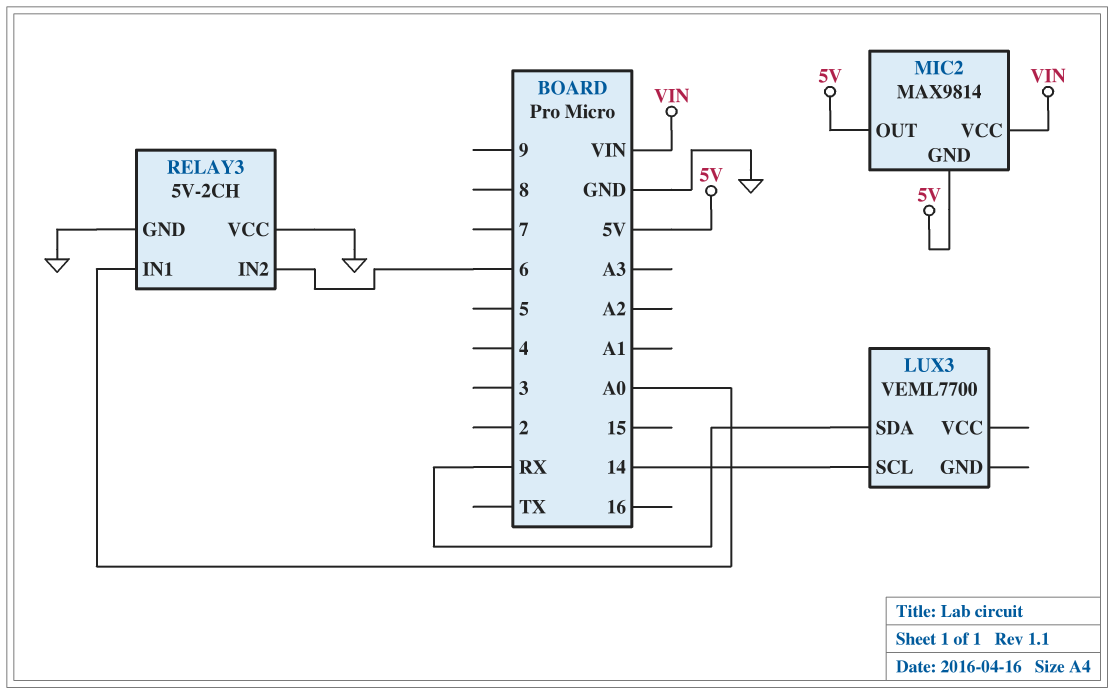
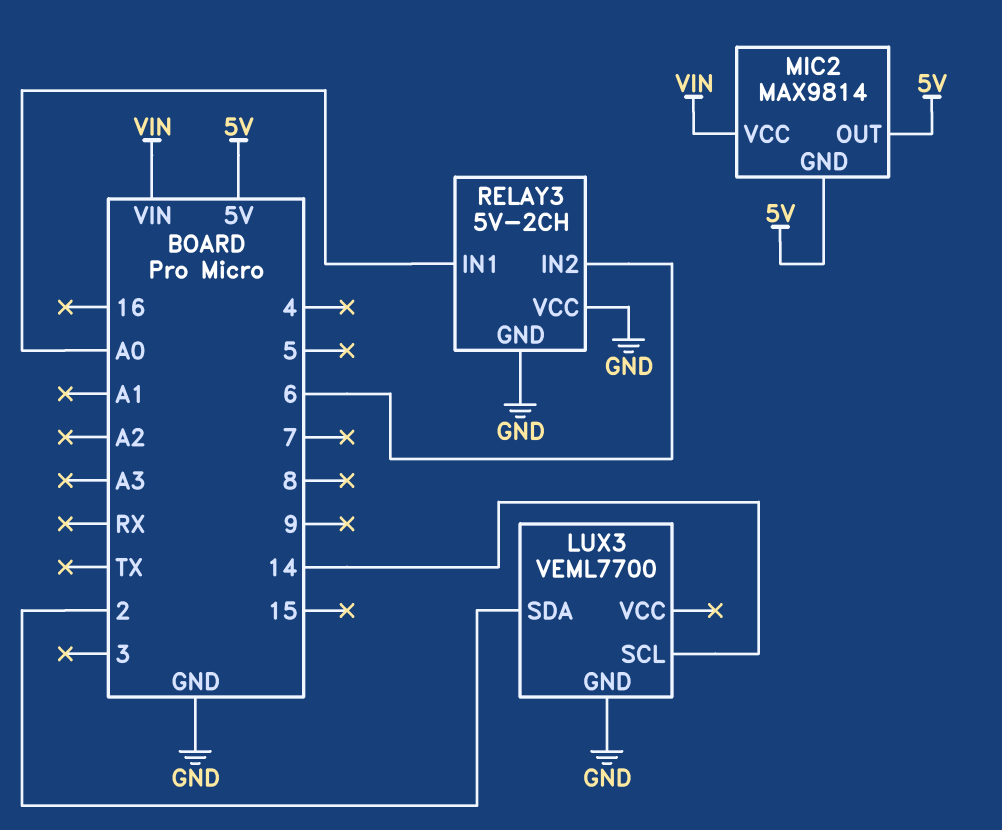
LUX3 pin GND: none -> GND
LUX3 pin SDA: RX -> 2

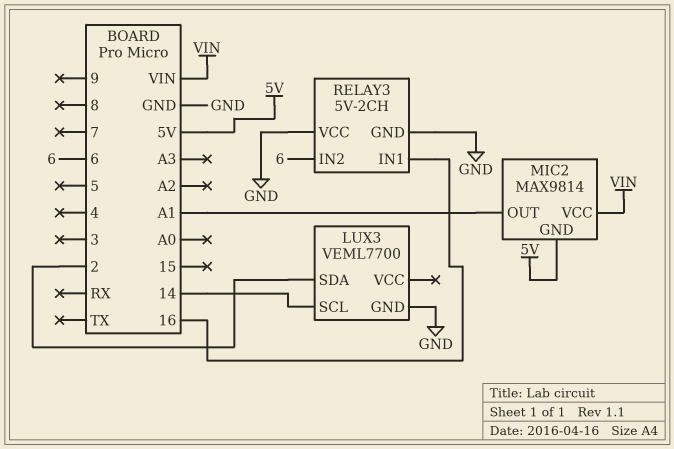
MIC2 pin OUT: 5V -> A1
RELAY3 pin IN1: A0 -> 16

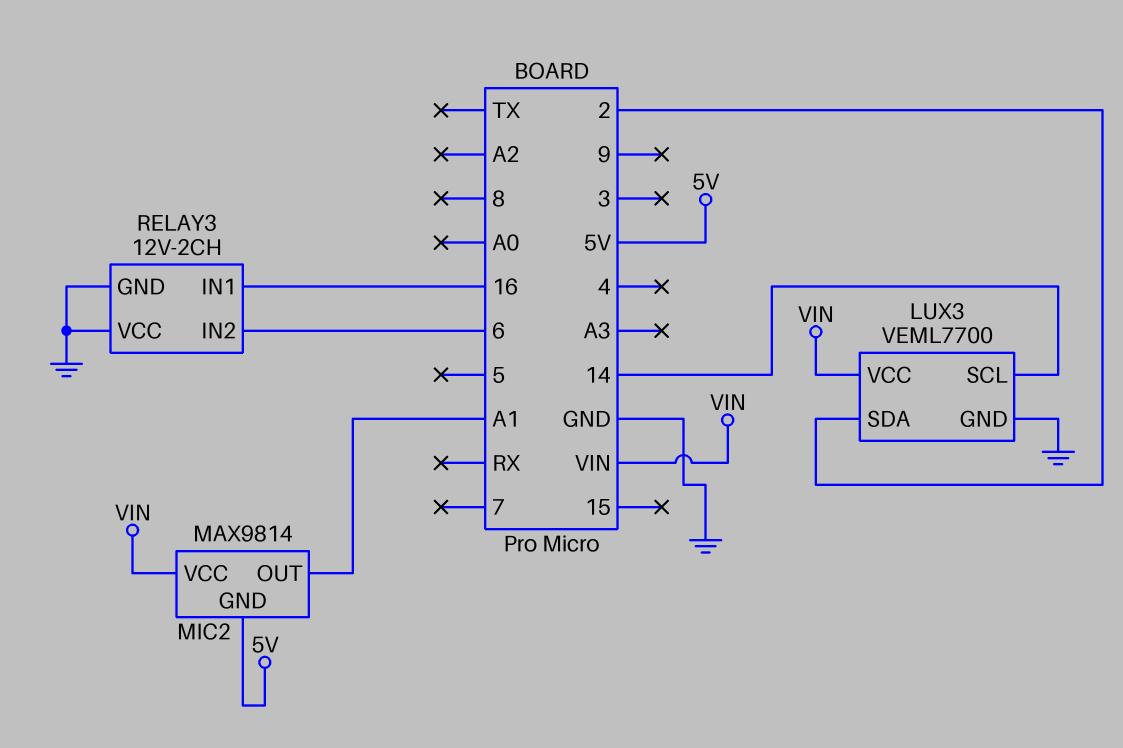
LUX3 pin VCC: none -> VIN
RELAY3: 5V-2CH -> 12V-2CH

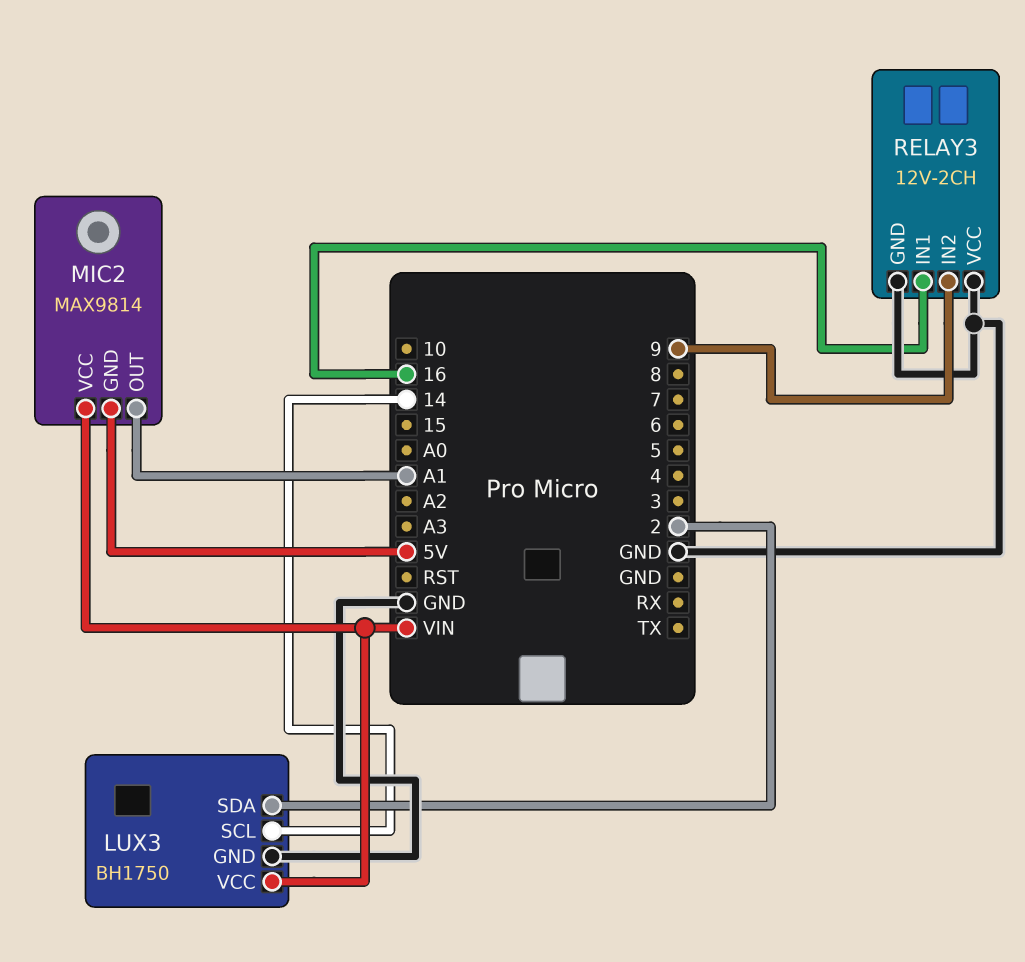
LUX3: VEML7700 -> BH1750
RELAY3 pin IN2: 6 -> 9

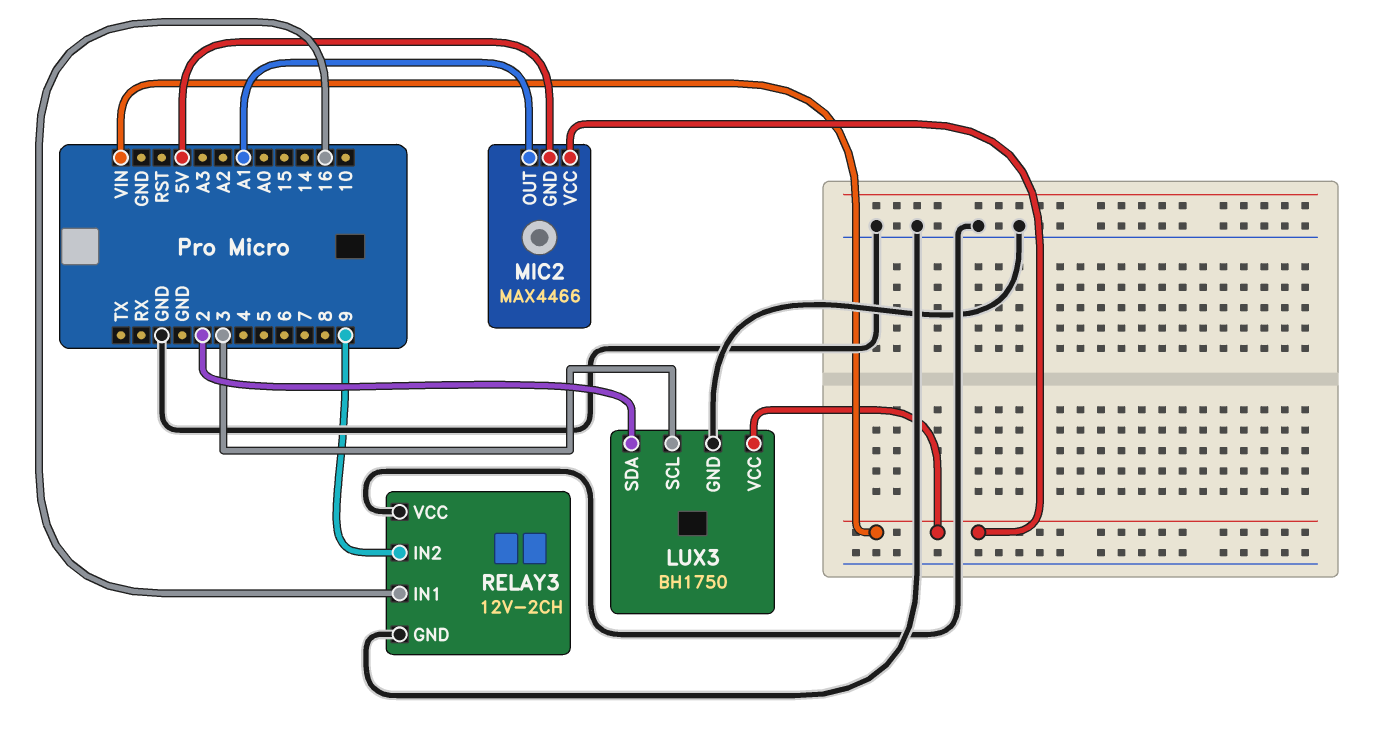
LUX3 pin SCL: 14 -> 3
MIC2: MAX9814 -> MAX4466

